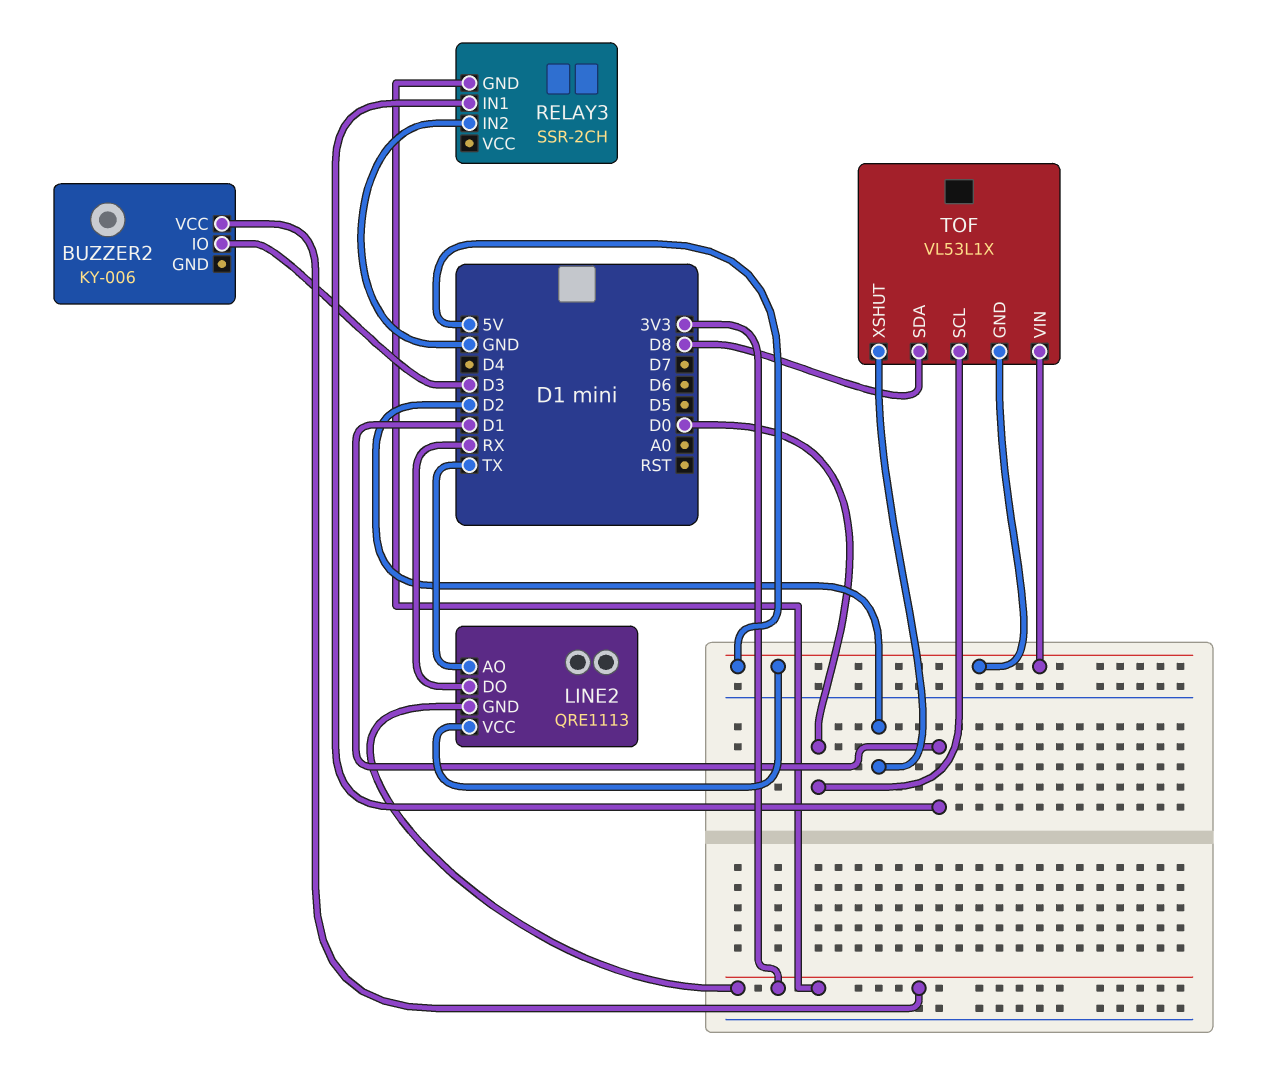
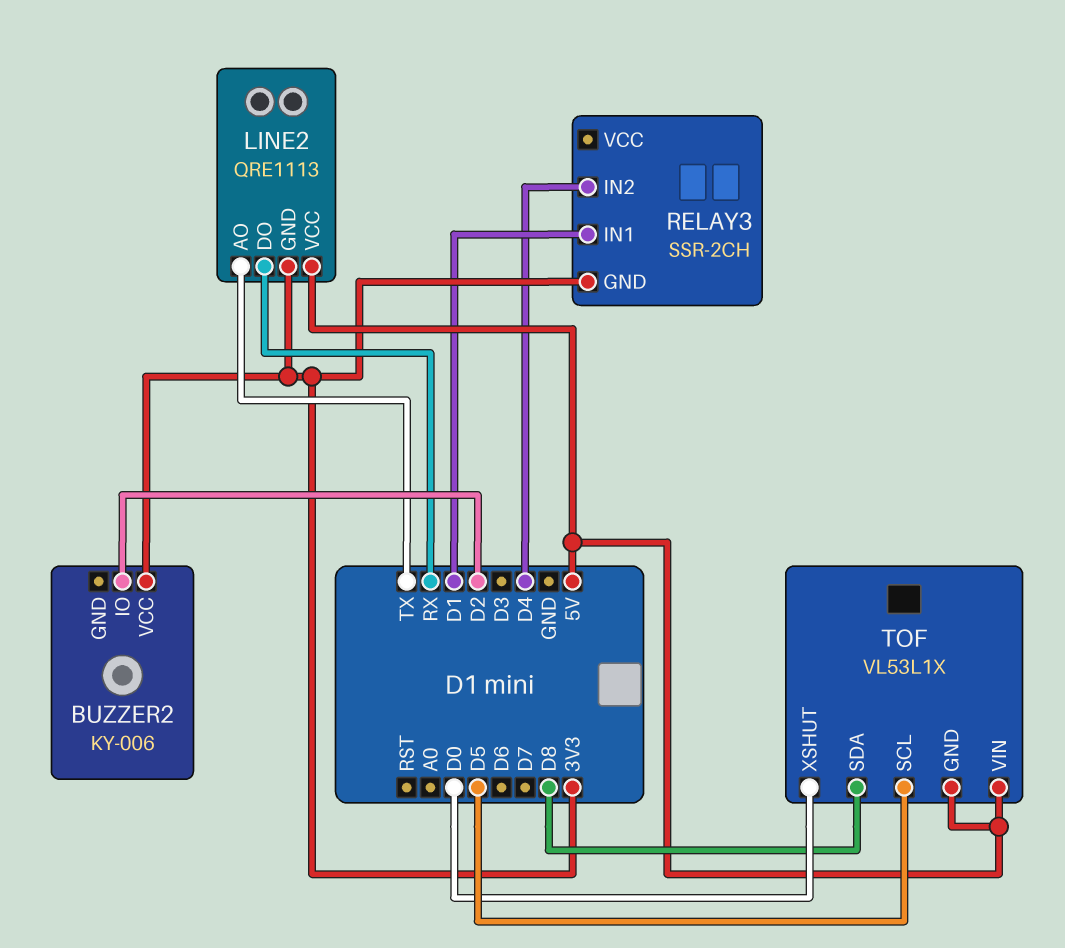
BUZZER2 pin IO: D3 -> D2
RELAY3 pin IN2: GND -> D4
TOF pin SCL: D0 -> D5
TOF pin XSHUT: D2 -> D0

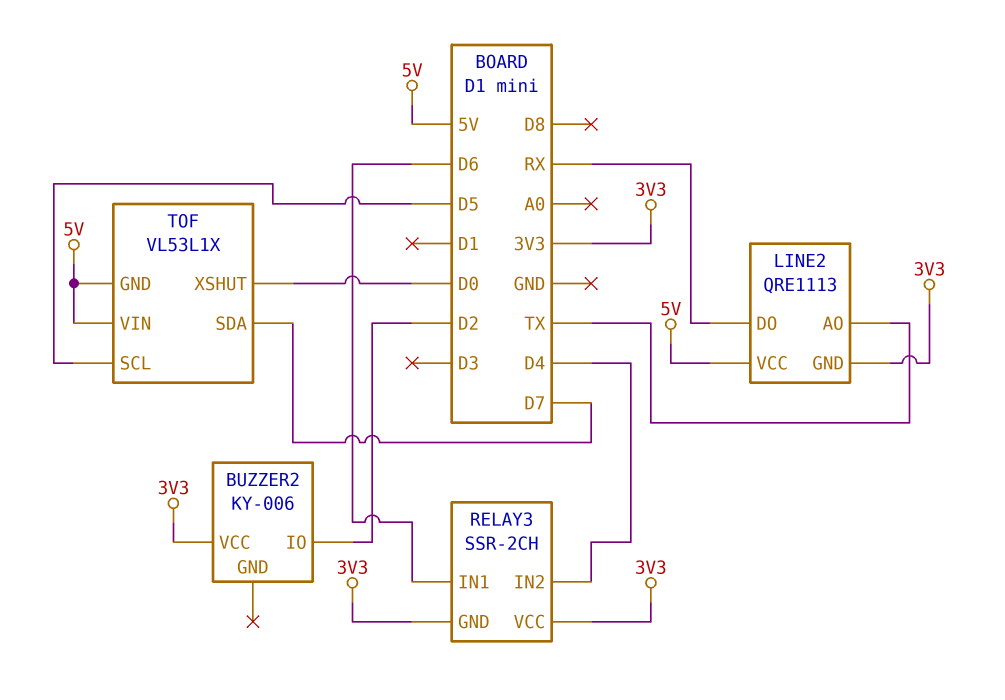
RELAY3 pin IN1: D1 -> D6
RELAY3 pin VCC: none -> 3V3
TOF pin SDA: D8 -> D7

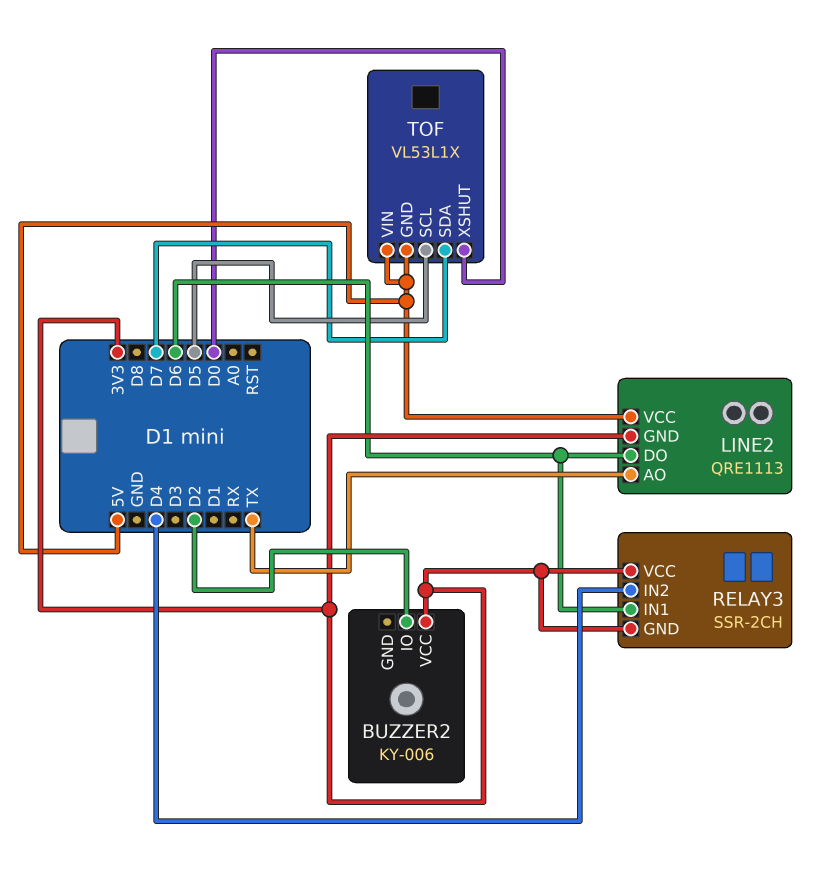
LINE2 pin DO: RX -> D6

